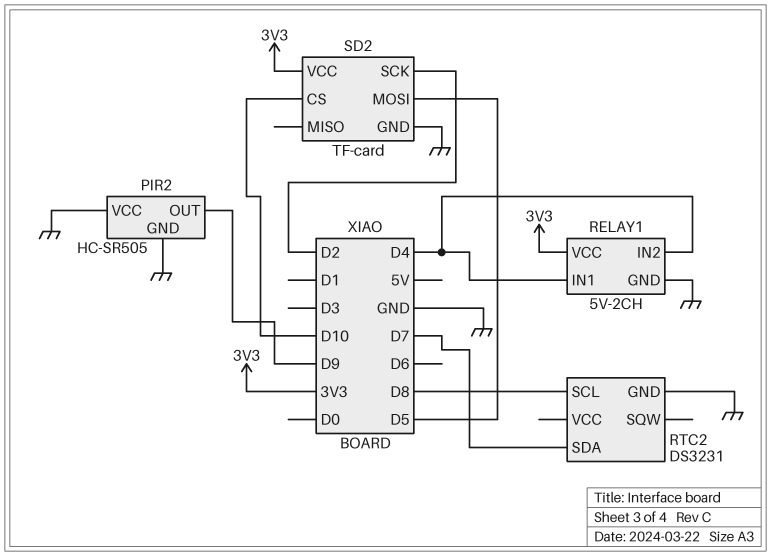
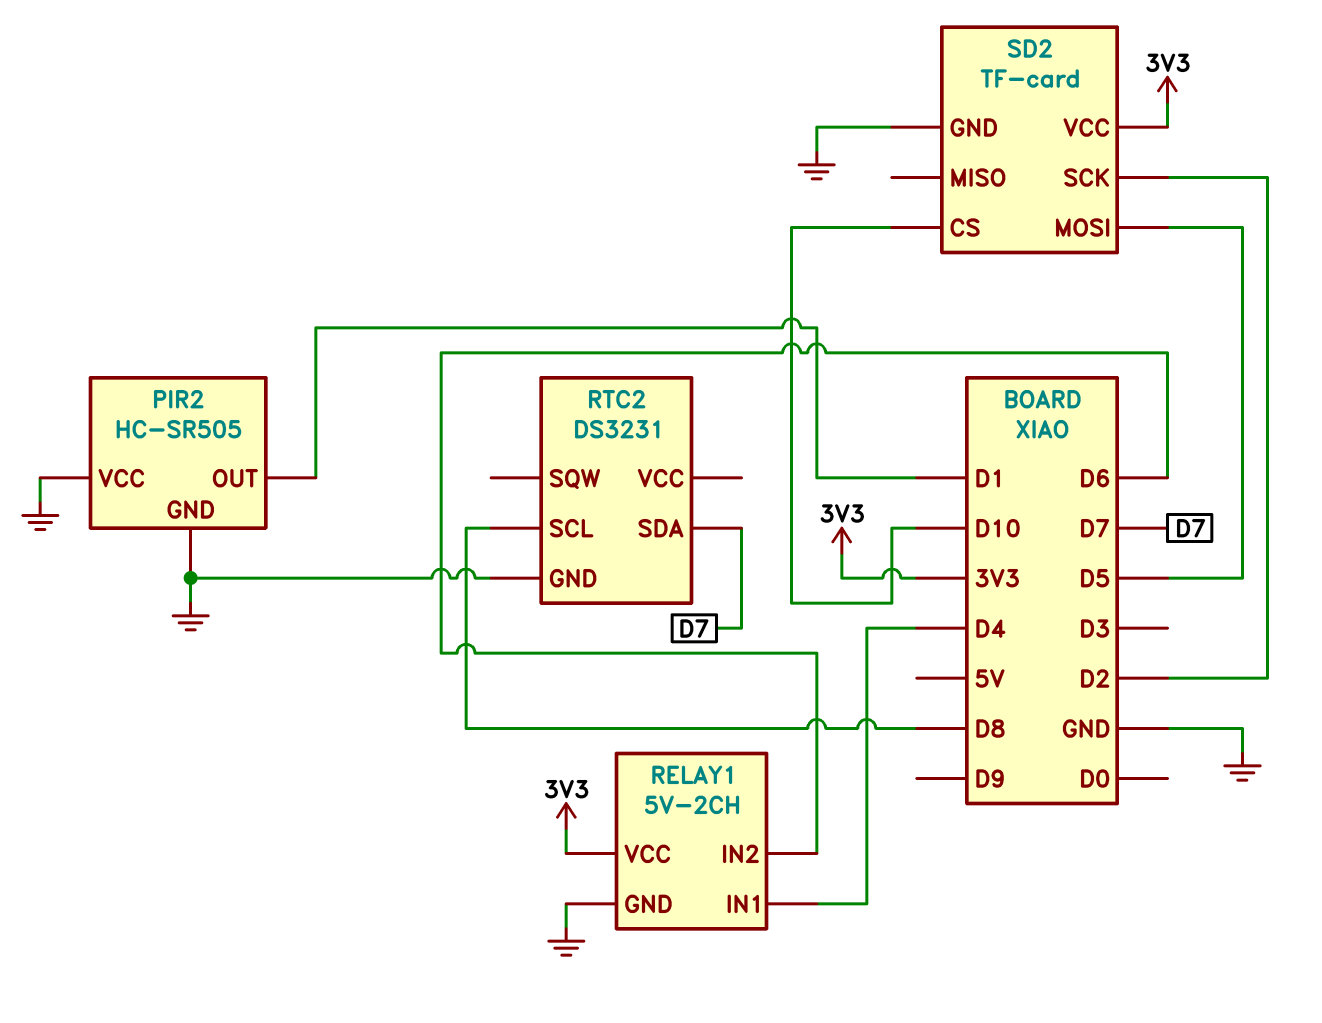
PIR2 pin OUT: D9 -> D1
RELAY1 pin IN2: D4 -> D6

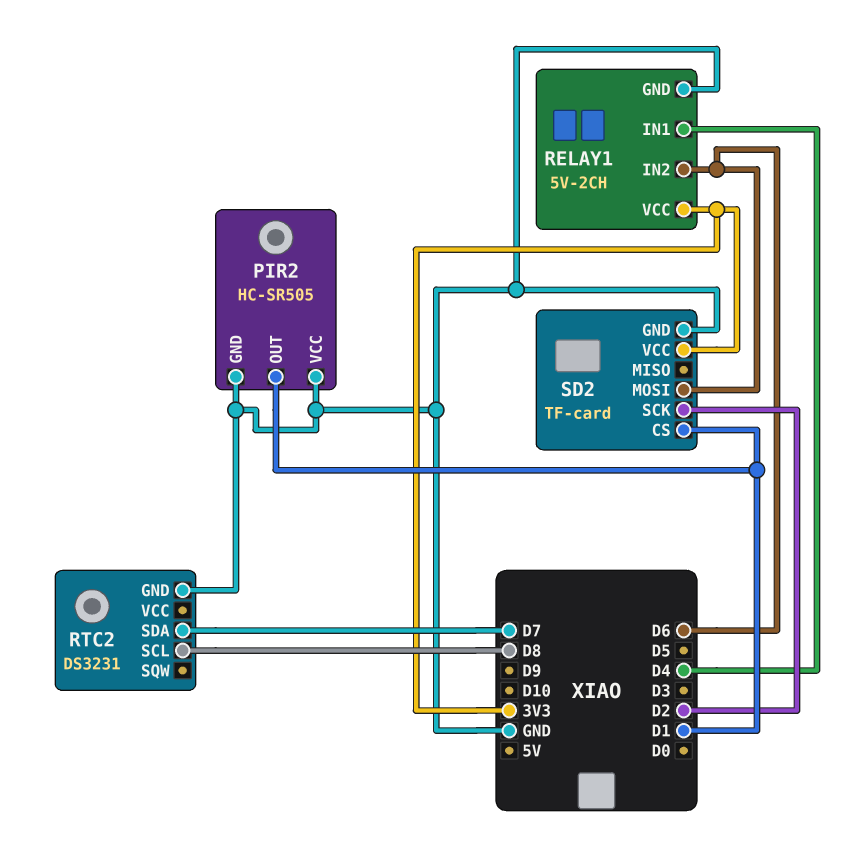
SD2 pin CS: D10 -> D1
SD2 pin MOSI: D5 -> D6

